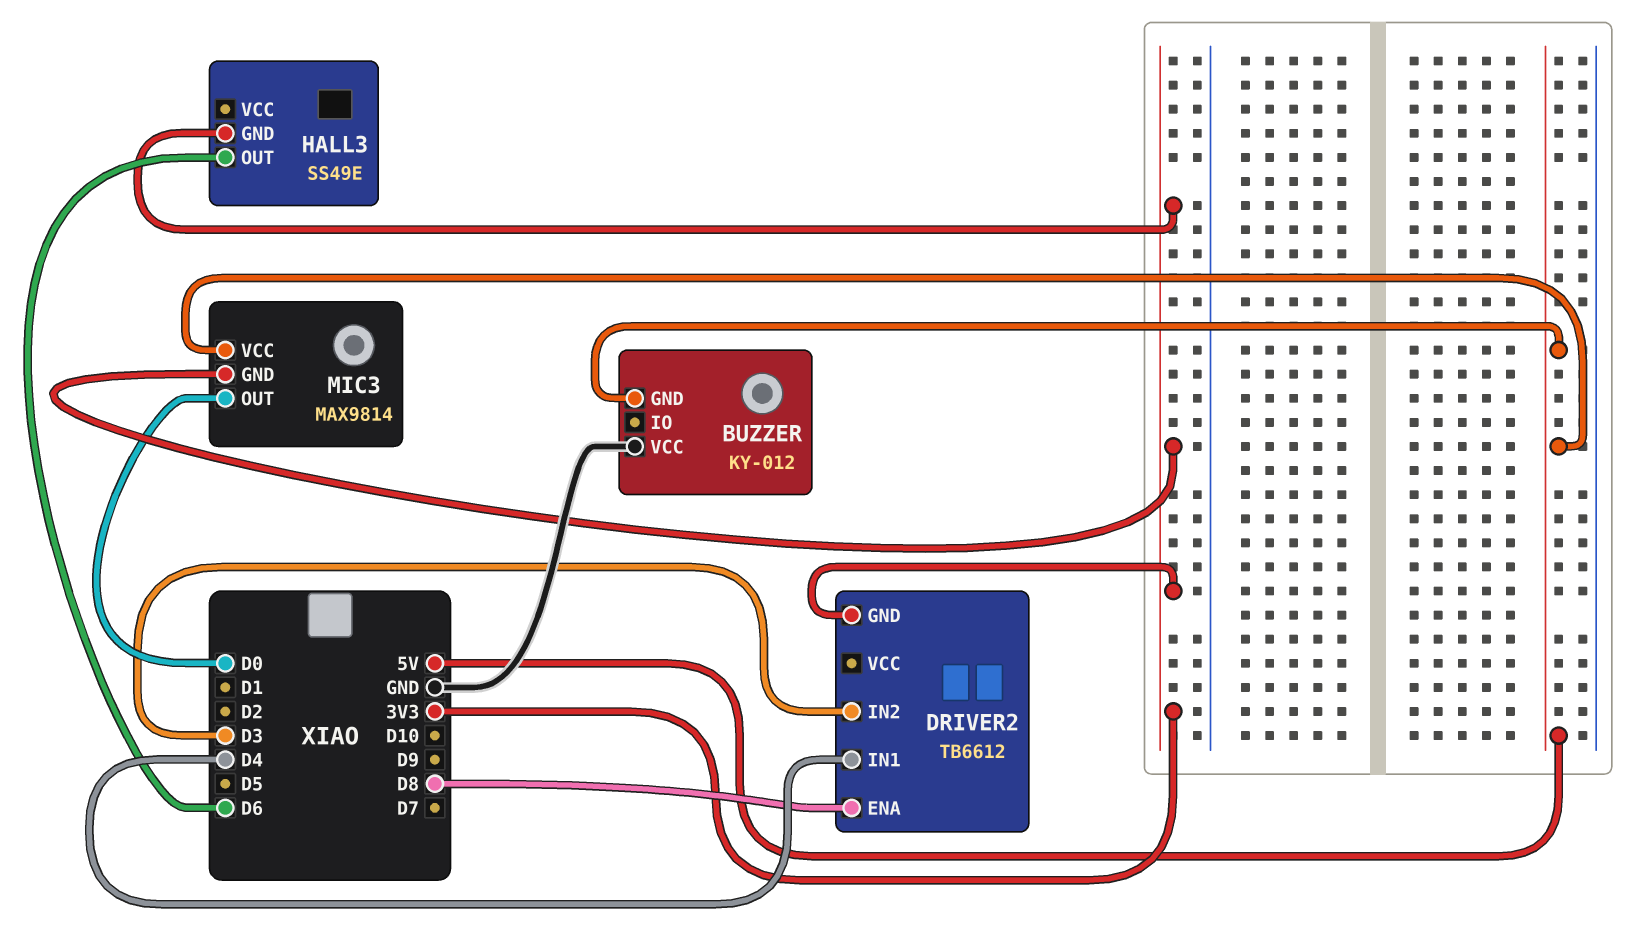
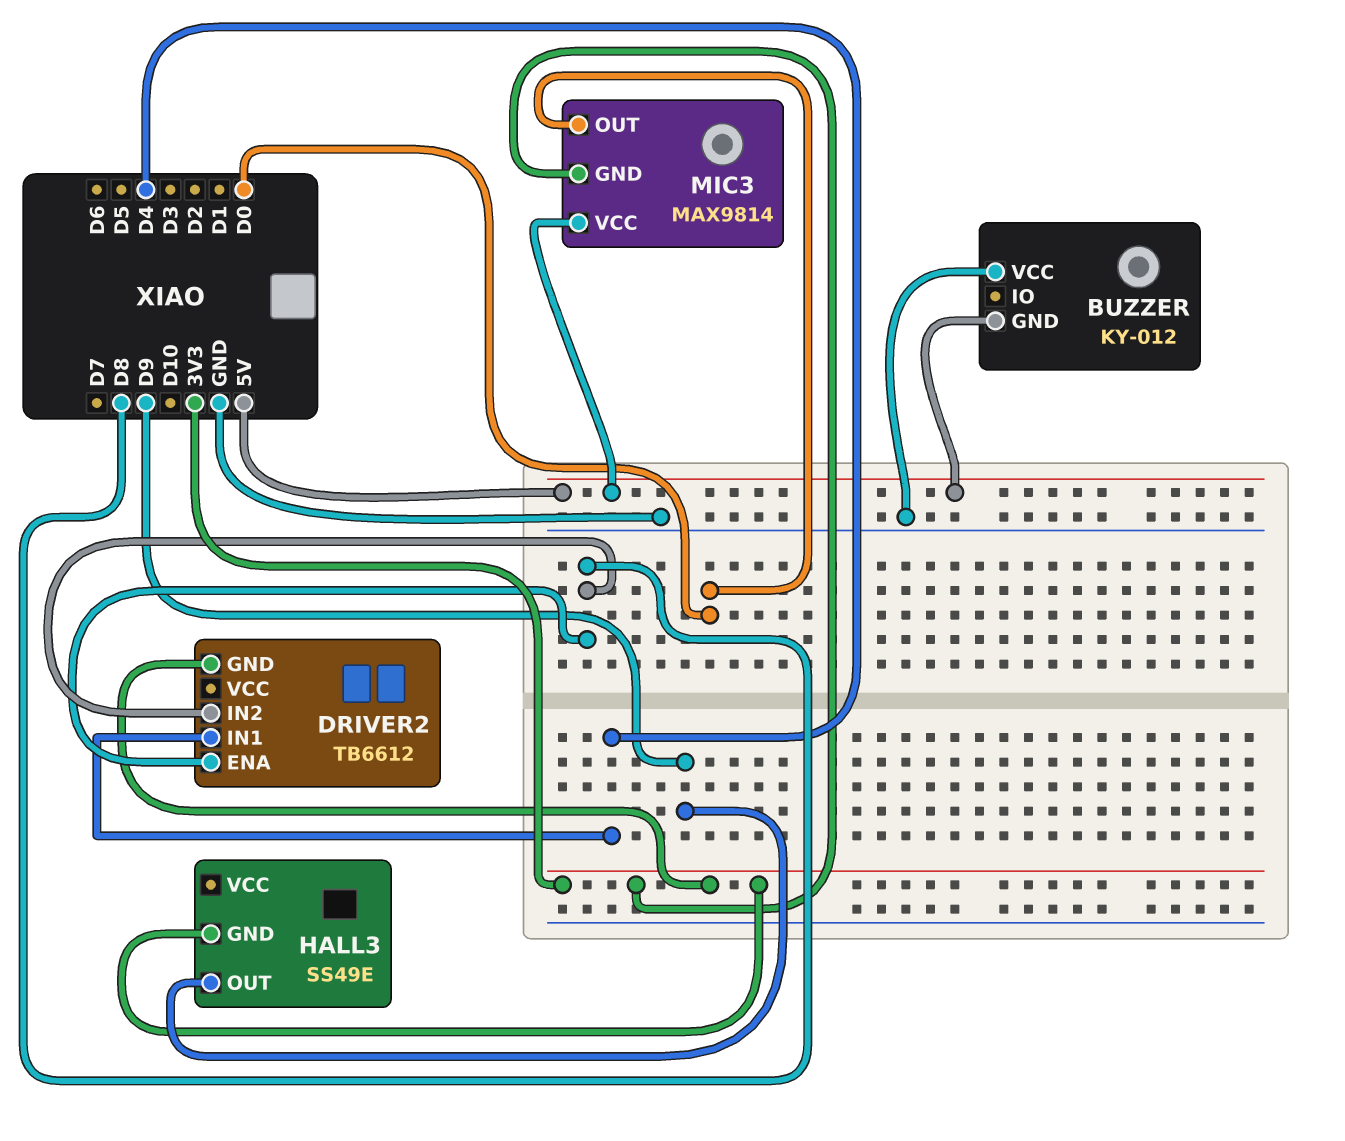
DRIVER2 pin IN2: D3 -> D8
HALL3 pin OUT: D6 -> D9

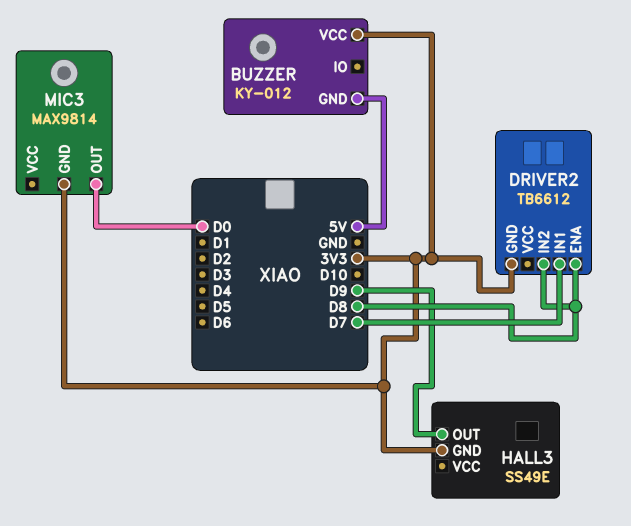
BUZZER pin VCC: GND -> 3V3
DRIVER2 pin IN1: D4 -> D7
MIC3 pin VCC: 5V -> none

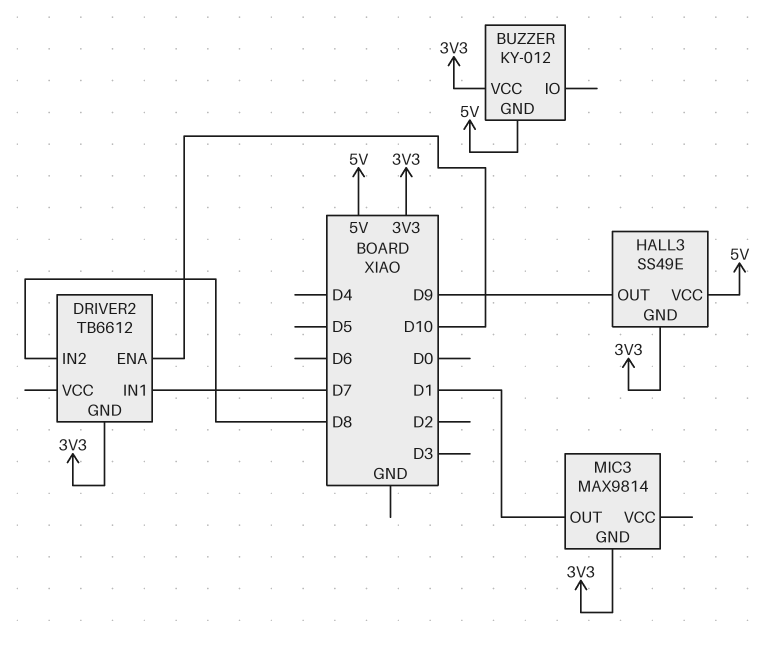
DRIVER2 pin ENA: D8 -> D10
HALL3 pin VCC: none -> 5V
MIC3 pin OUT: D0 -> D1

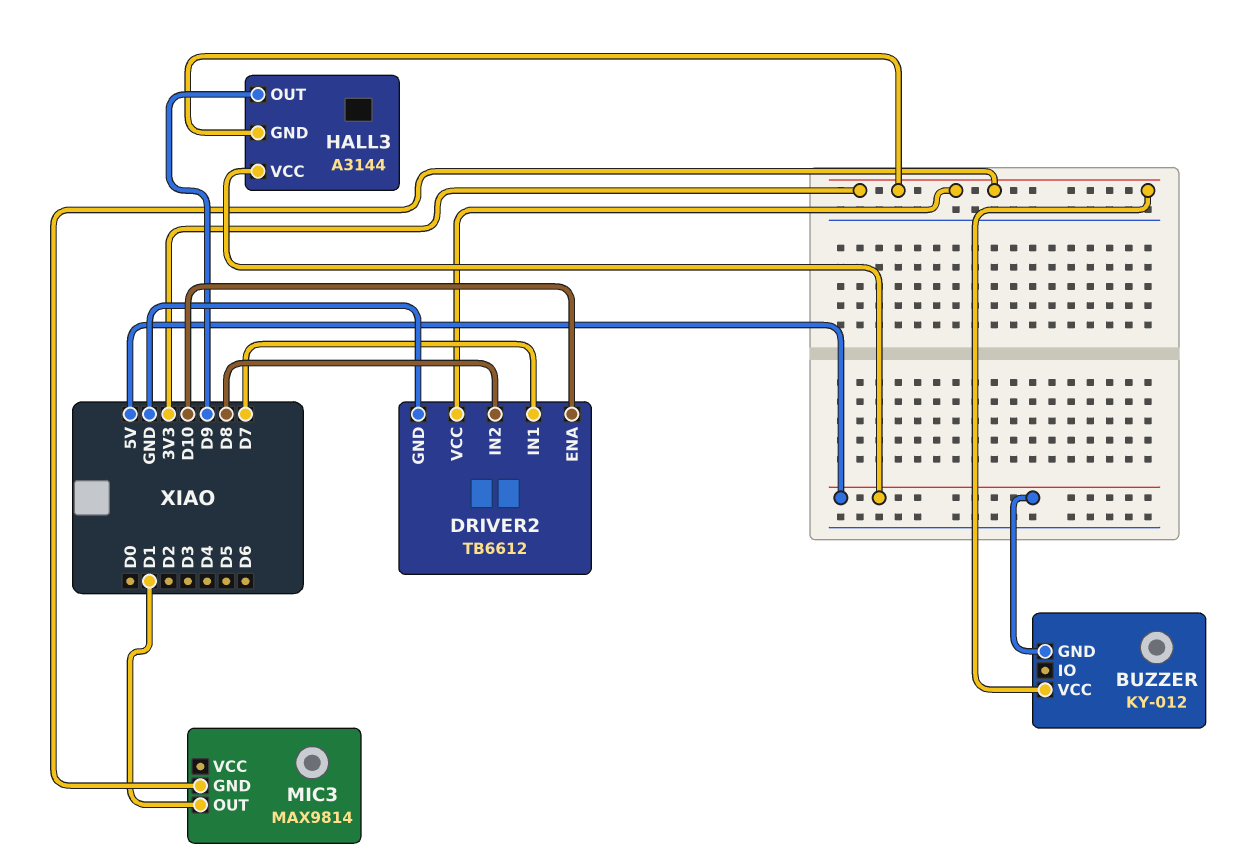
DRIVER2 pin GND: 3V3 -> GND
DRIVER2 pin VCC: none -> 3V3
HALL3: SS49E -> A3144

